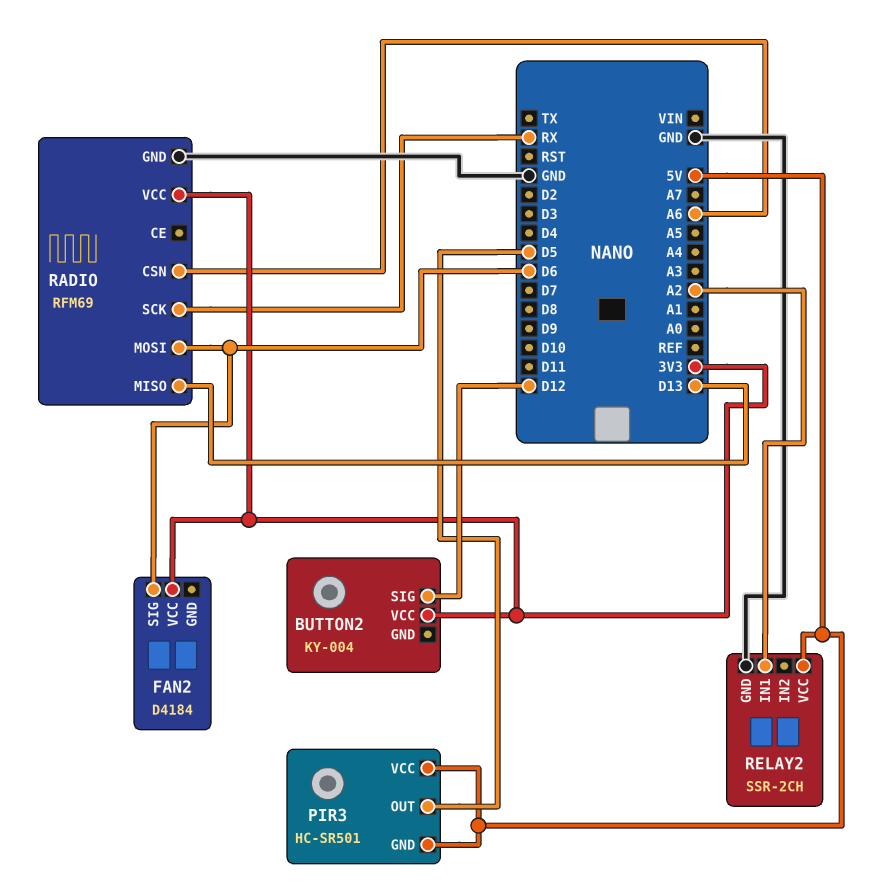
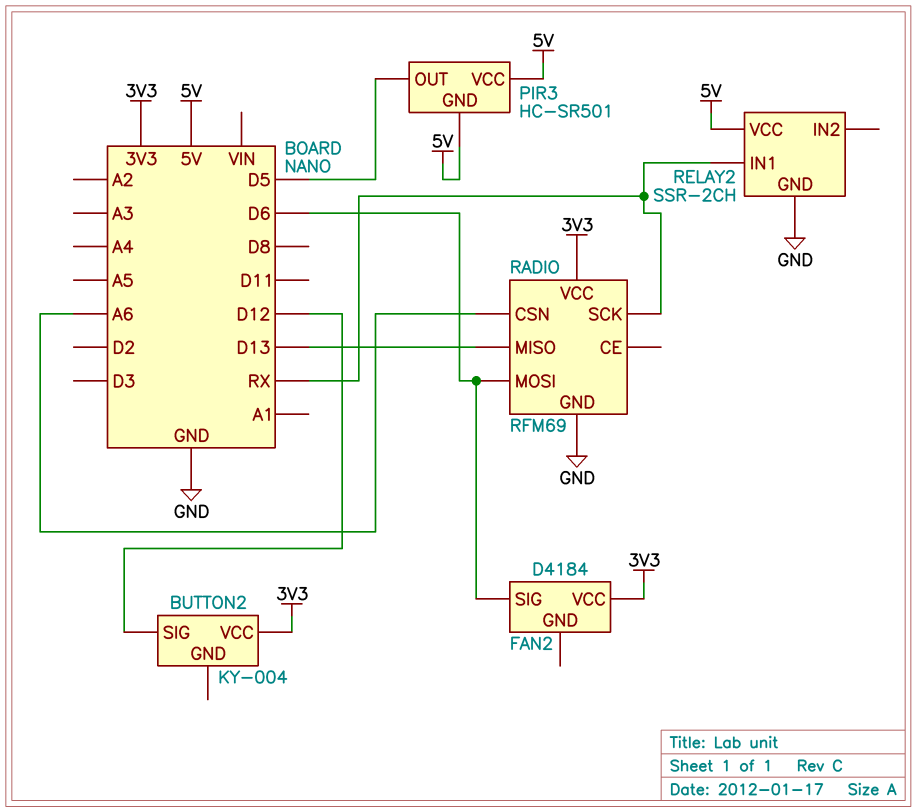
RELAY2 pin IN1: A2 -> RX

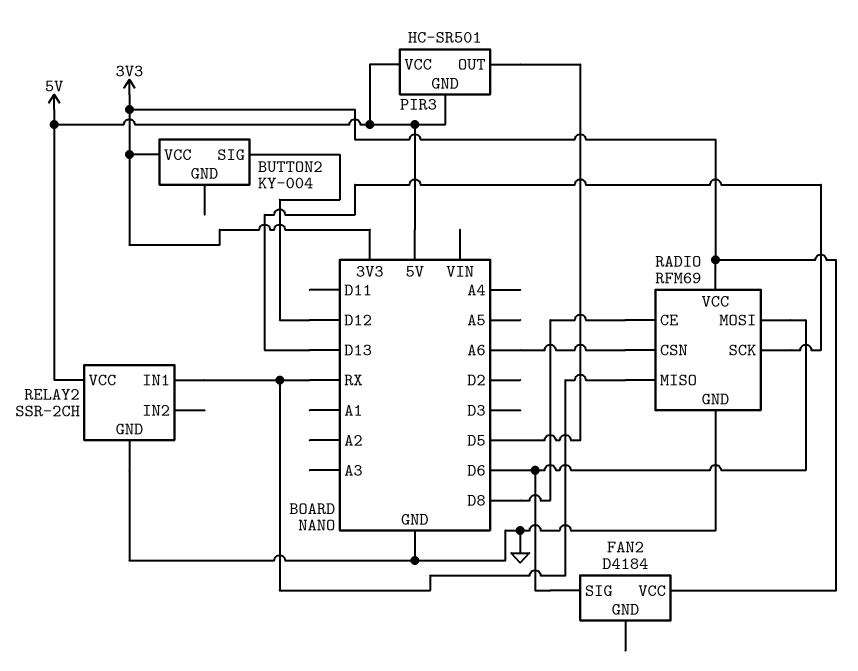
RADIO pin CE: none -> D8
RADIO pin MISO: D13 -> RX
RADIO pin SCK: RX -> D13

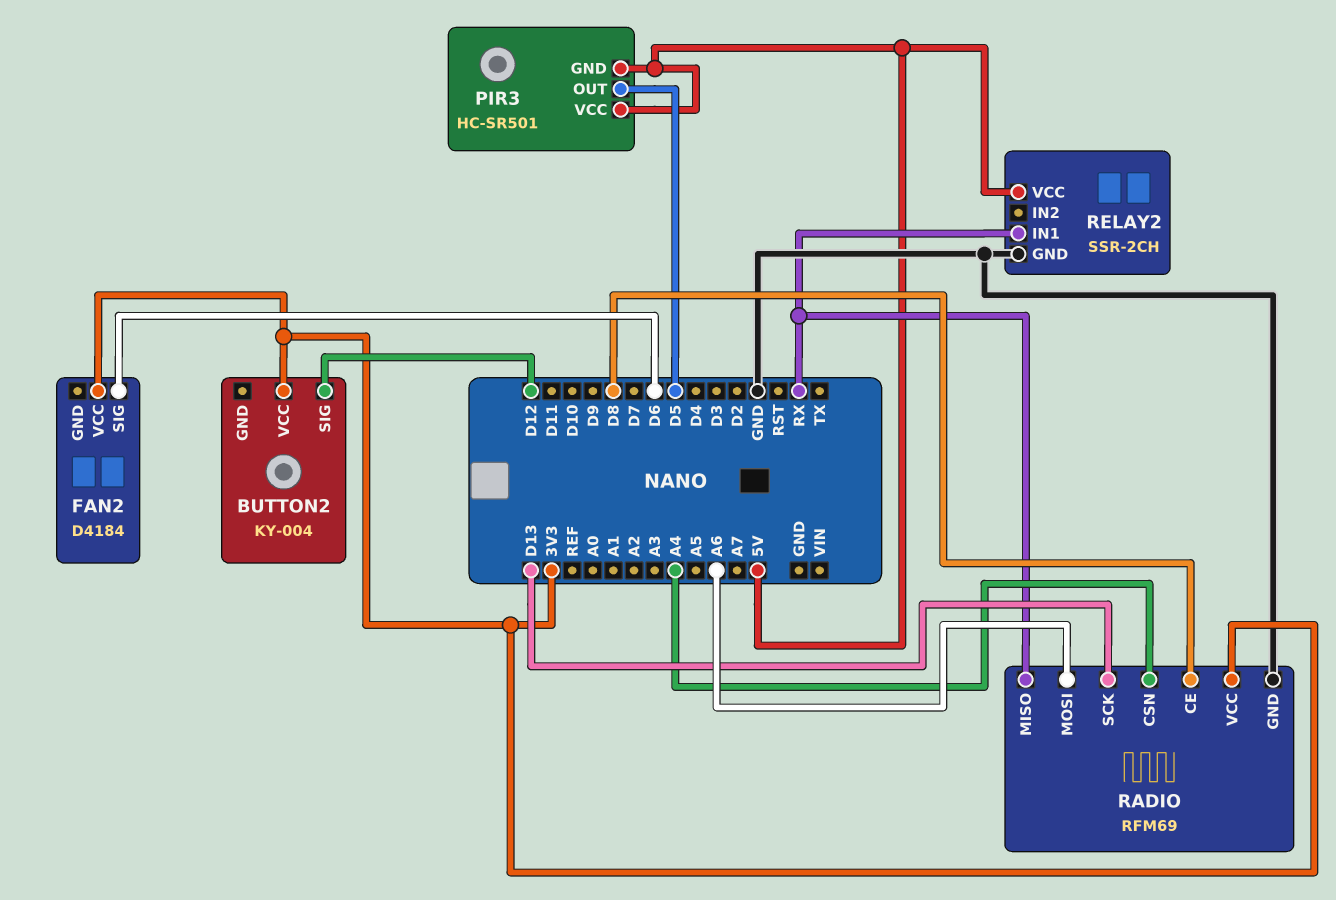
RADIO pin CSN: A6 -> A4
RADIO pin MOSI: D6 -> A6

